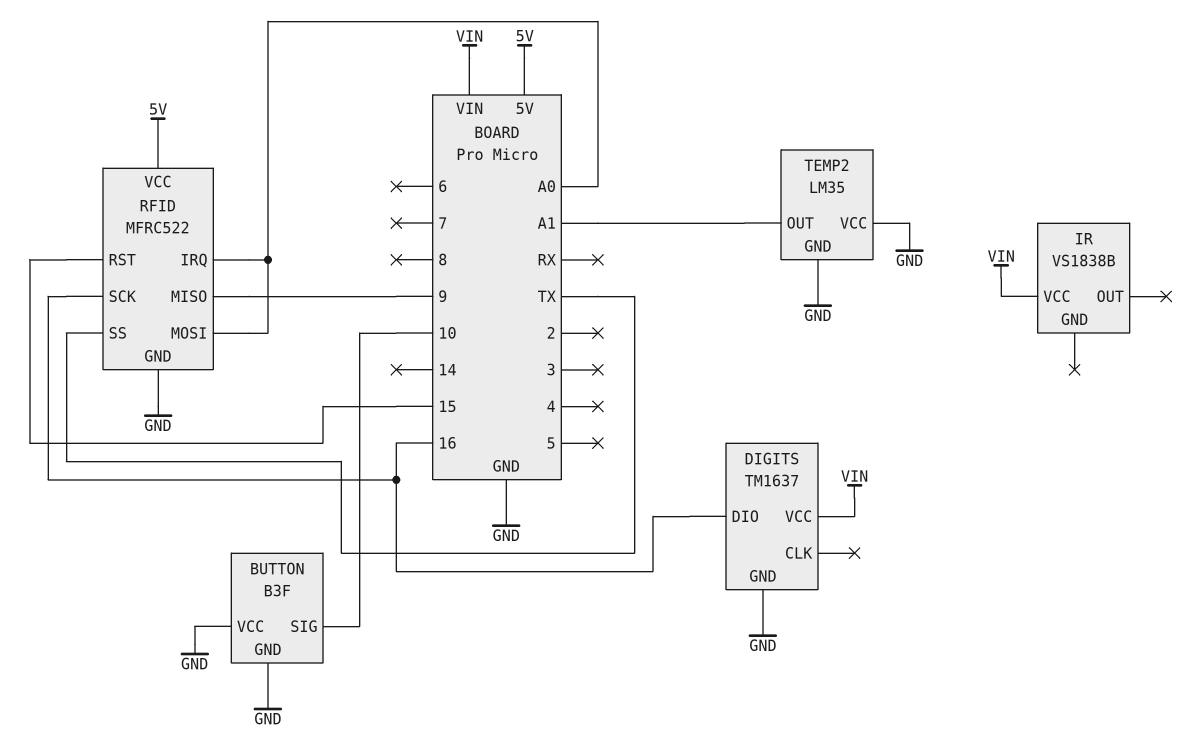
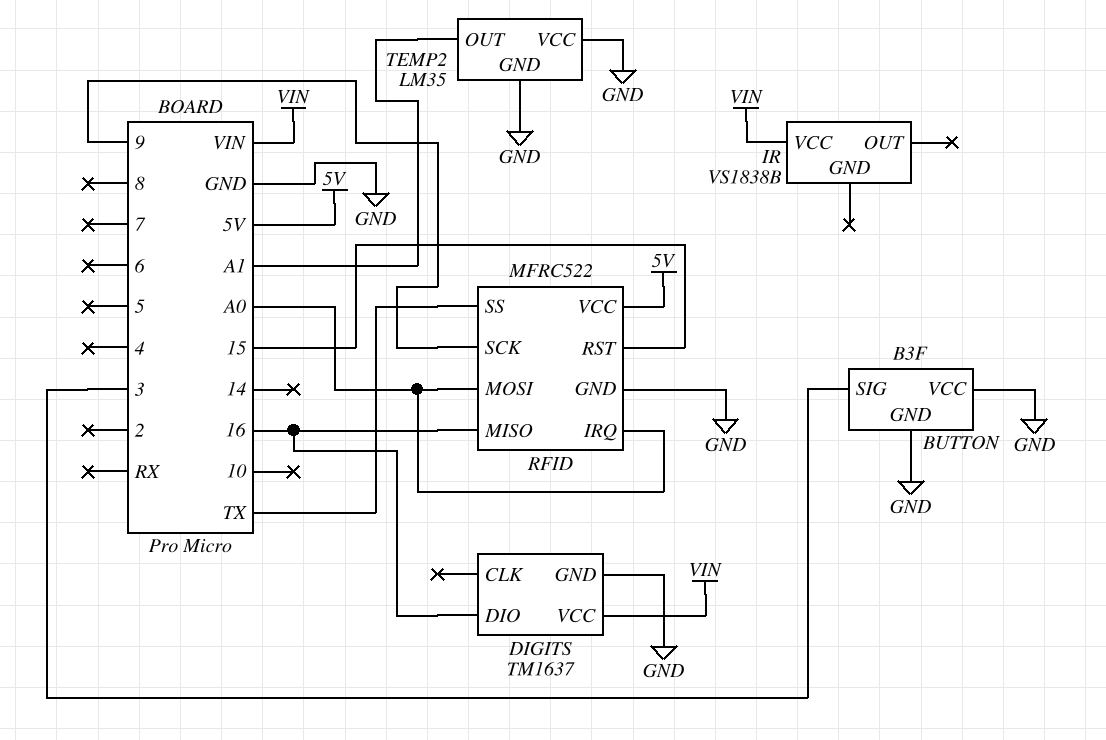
BUTTON pin SIG: 10 -> 3
RFID pin MISO: 9 -> 16
RFID pin SCK: 16 -> 9

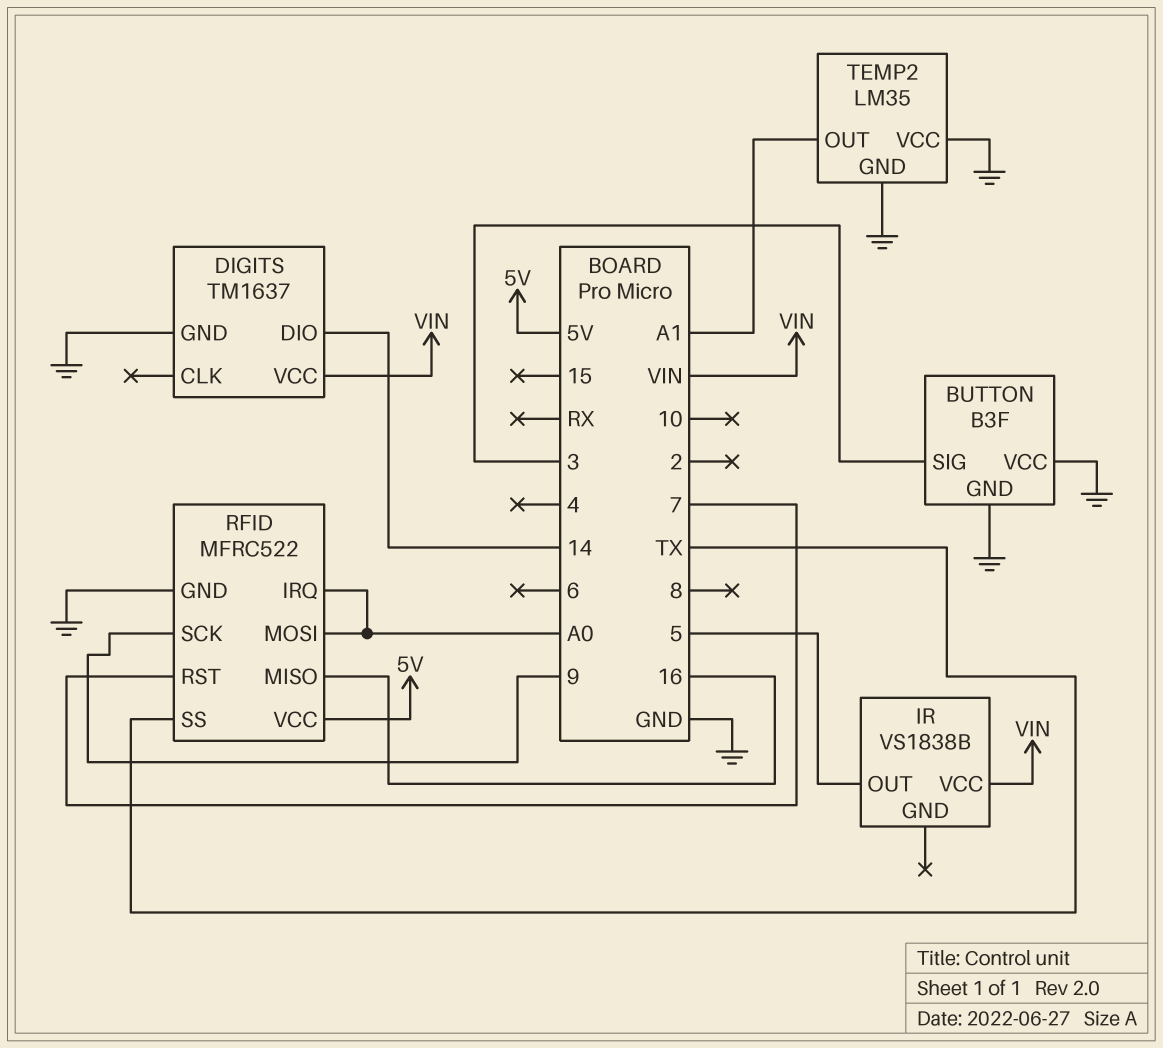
DIGITS pin DIO: 16 -> 14
IR pin OUT: none -> 5
RFID pin RST: 15 -> 7

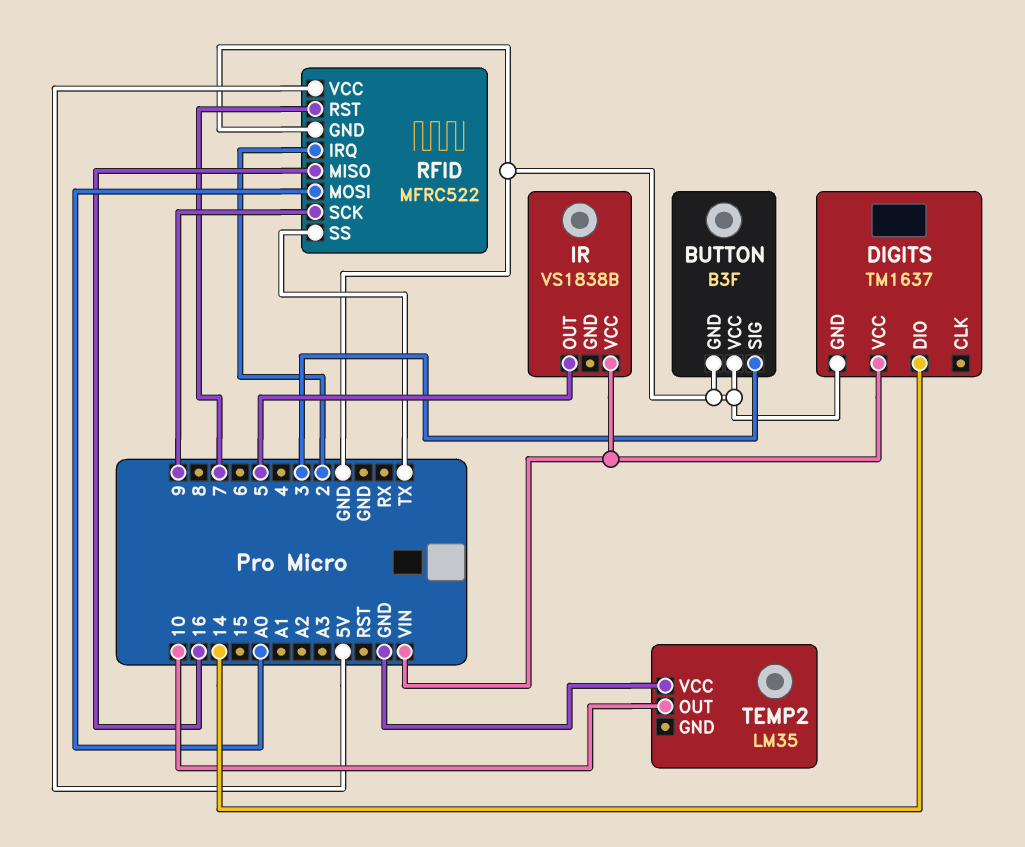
RFID pin IRQ: A0 -> 2
TEMP2 pin GND: GND -> none
TEMP2 pin OUT: A1 -> 10

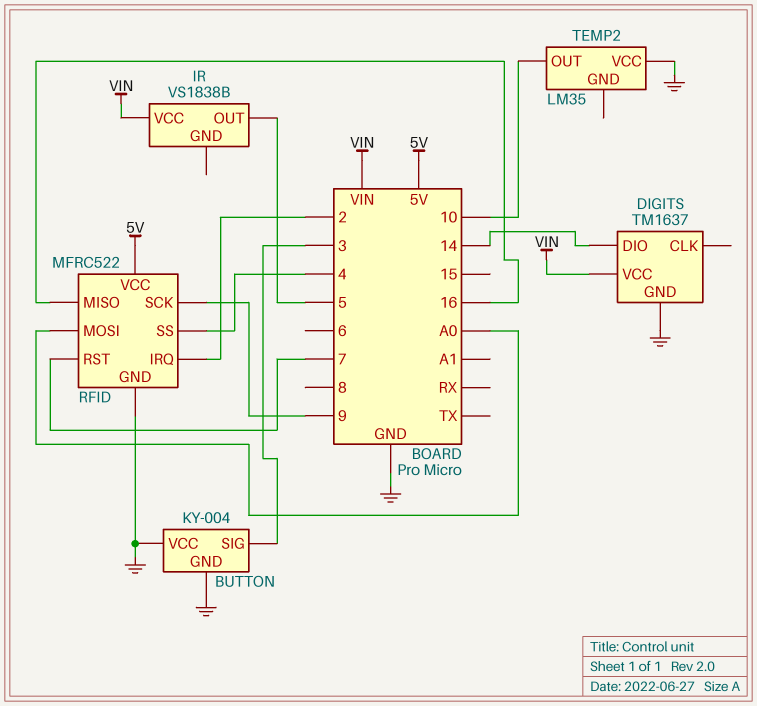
BUTTON: B3F -> KY-004
RFID pin SS: TX -> 4

